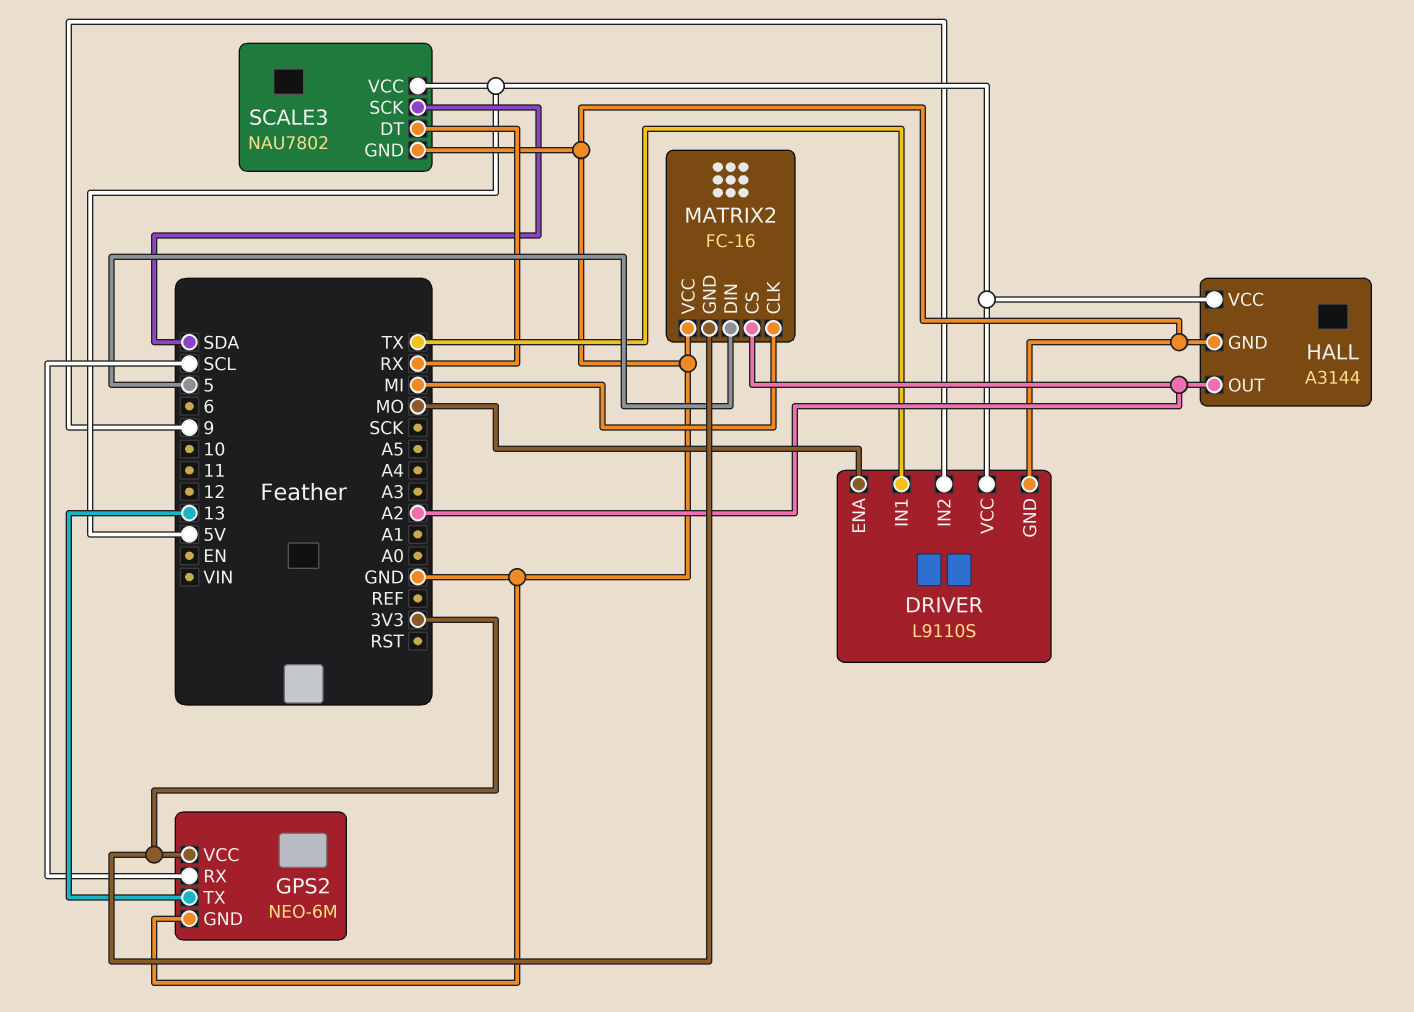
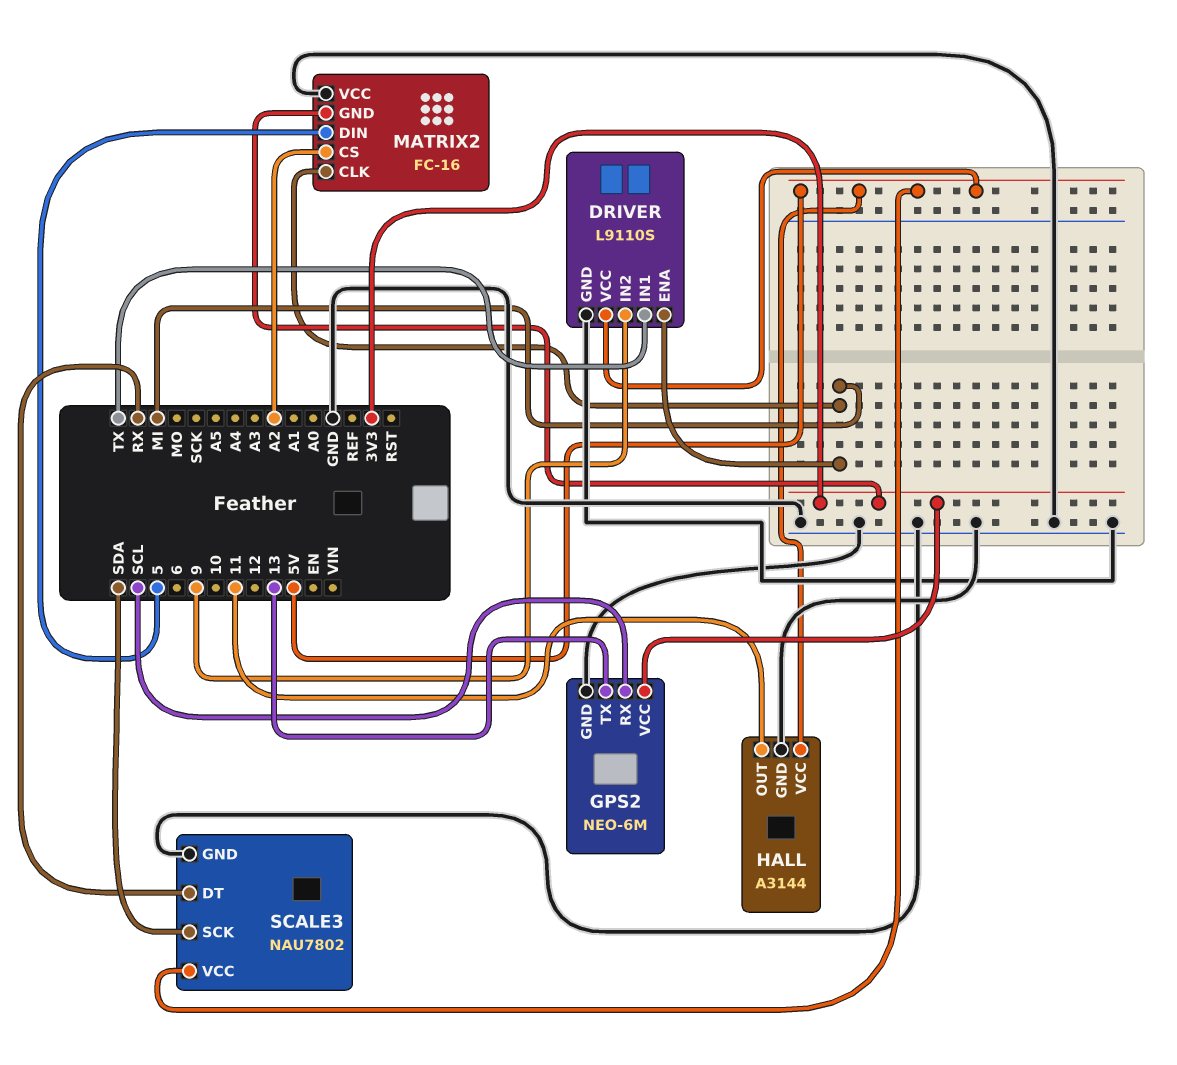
DRIVER pin ENA: MO -> MI
HALL pin OUT: A2 -> 11

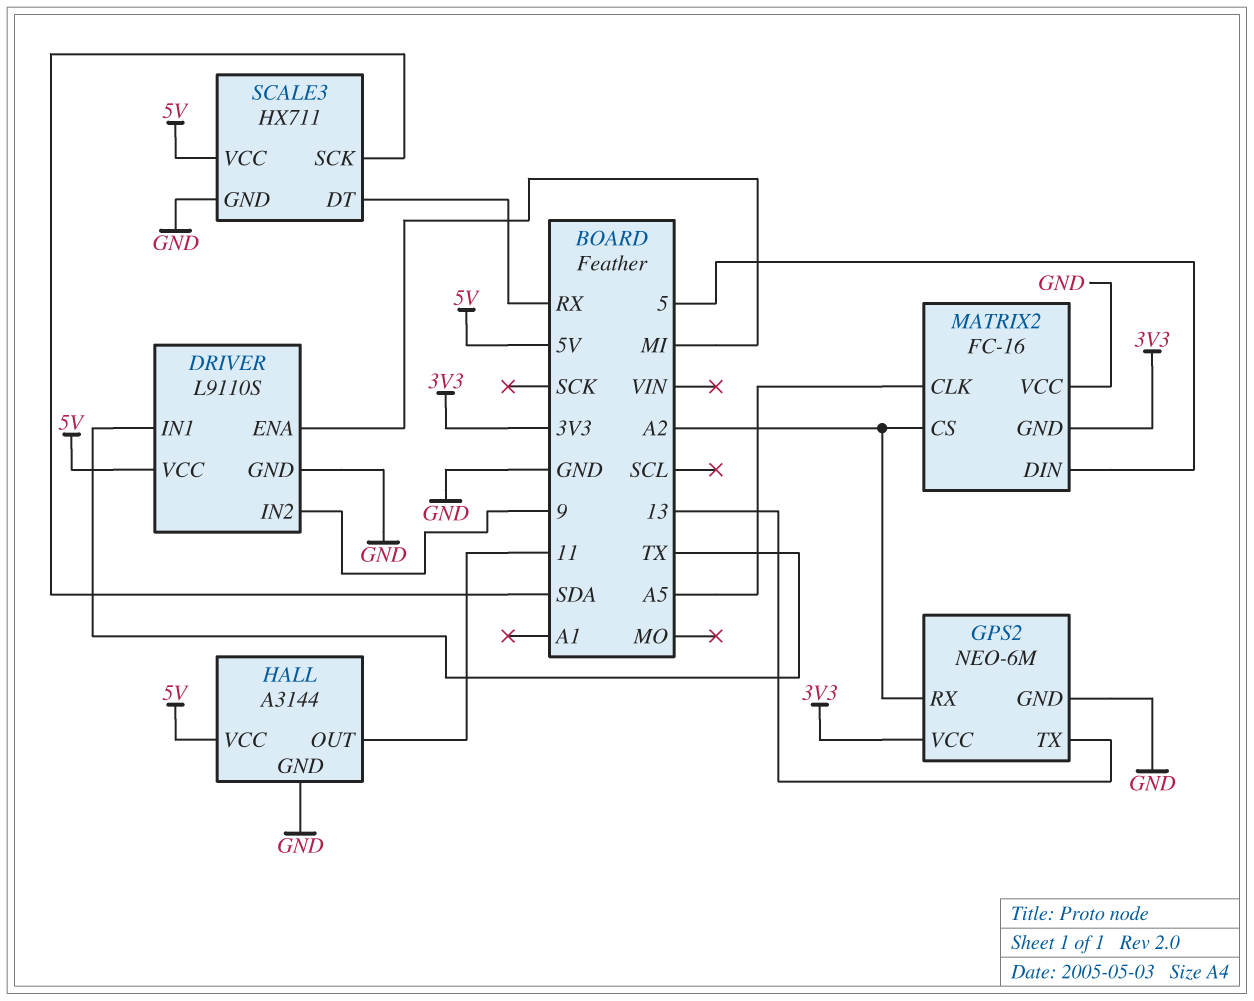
GPS2 pin RX: SCL -> A2
MATRIX2 pin CLK: MI -> A5
SCALE3: NAU7802 -> HX711

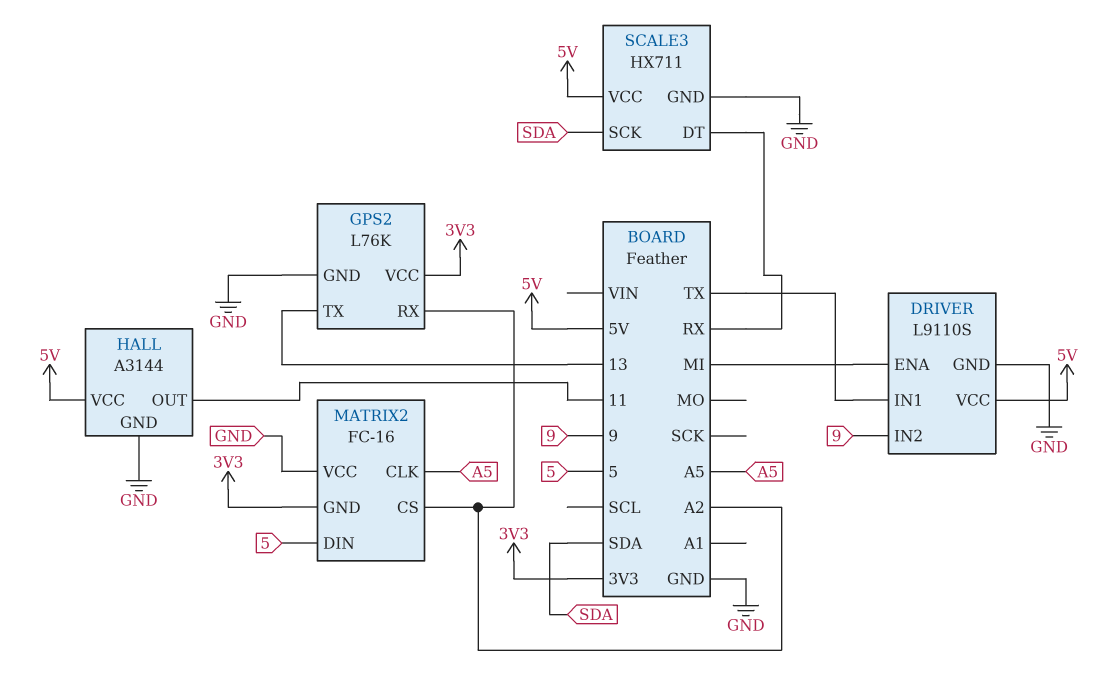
GPS2: NEO-6M -> L76K

